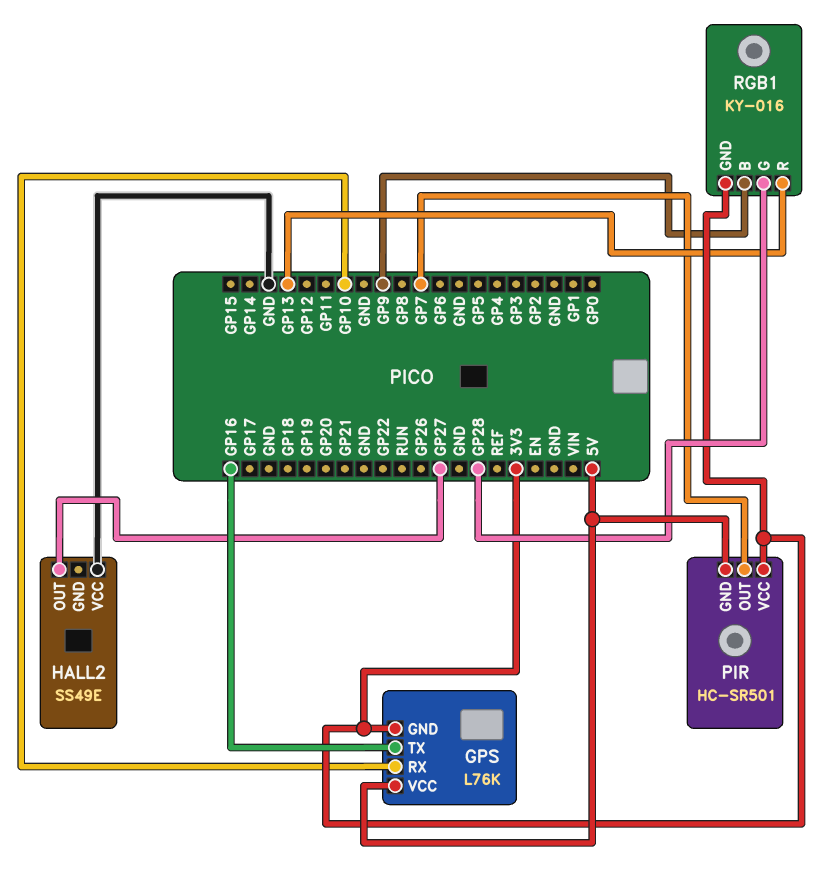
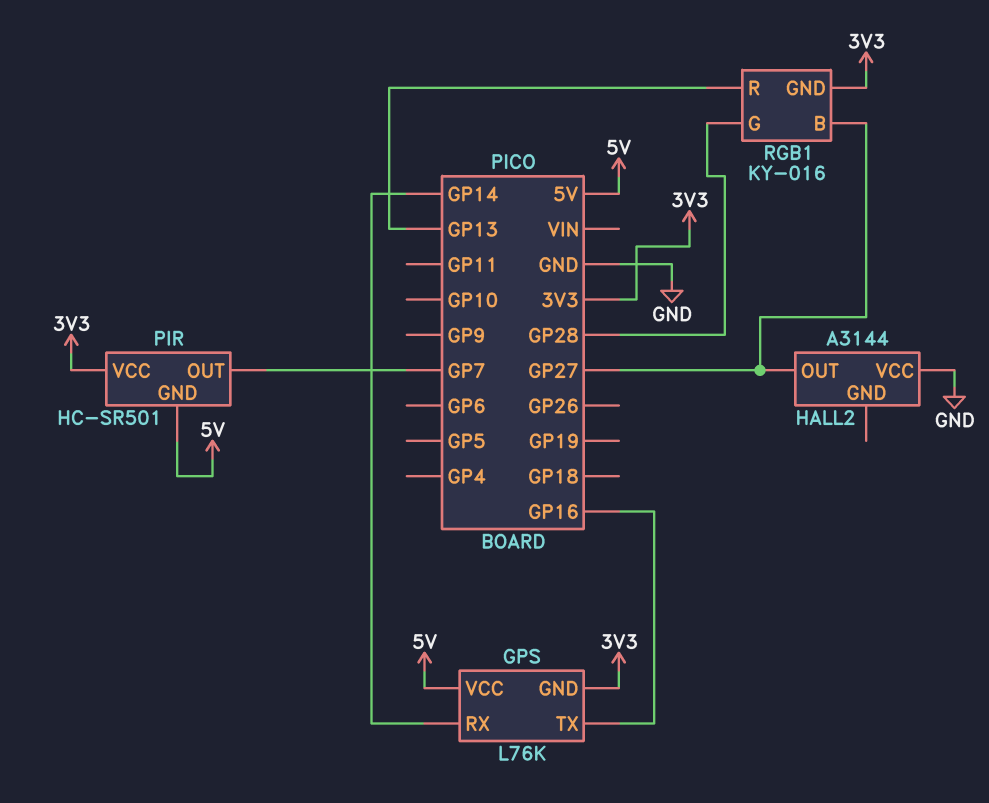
GPS pin RX: GP10 -> GP14
HALL2: SS49E -> A3144
RGB1 pin B: GP9 -> GP27

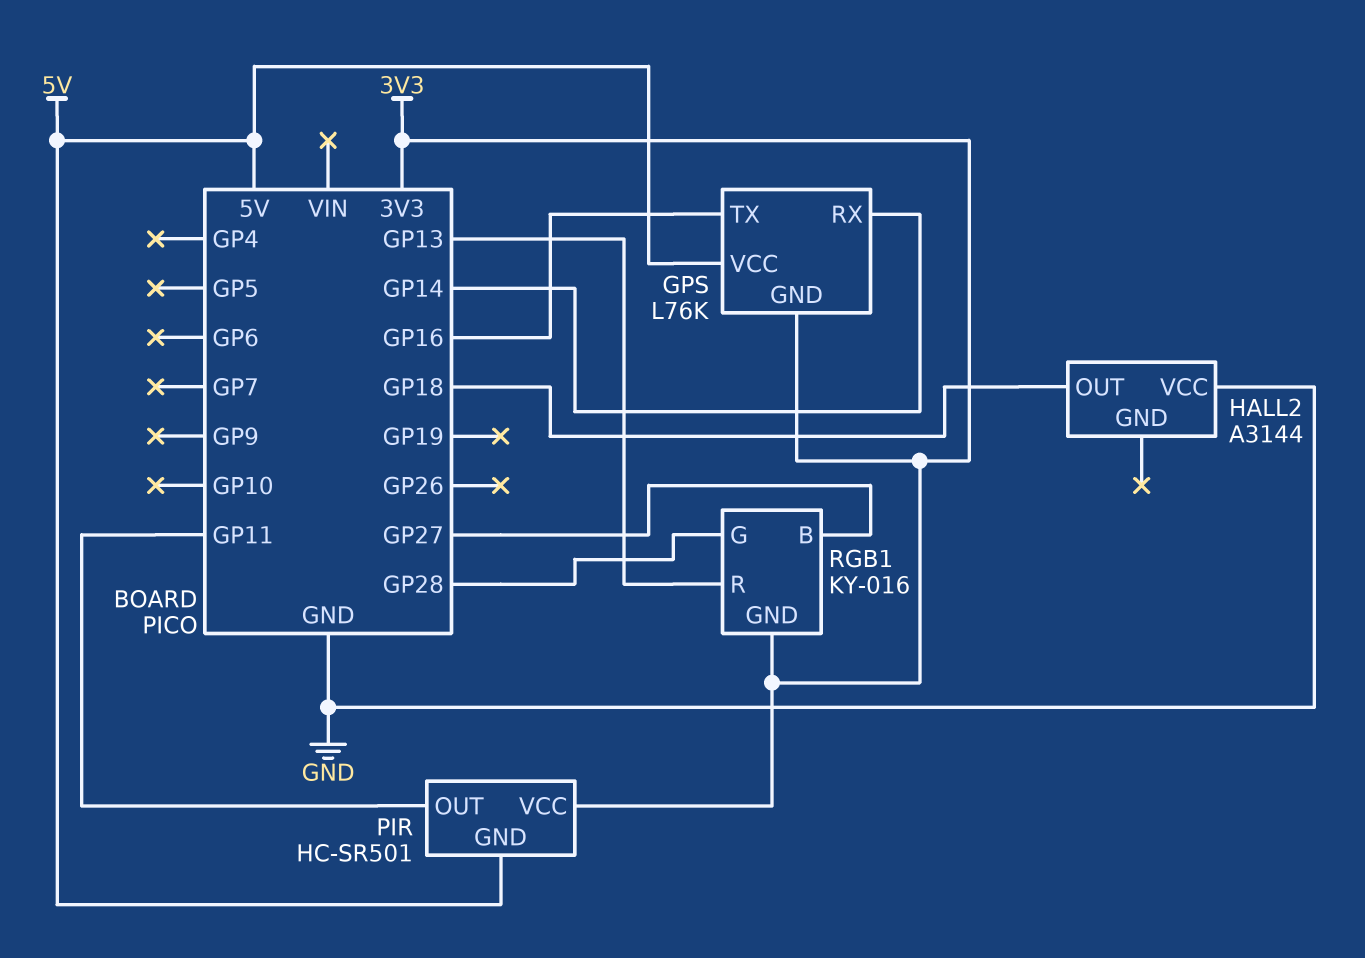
HALL2 pin OUT: GP27 -> GP18
PIR pin OUT: GP7 -> GP11

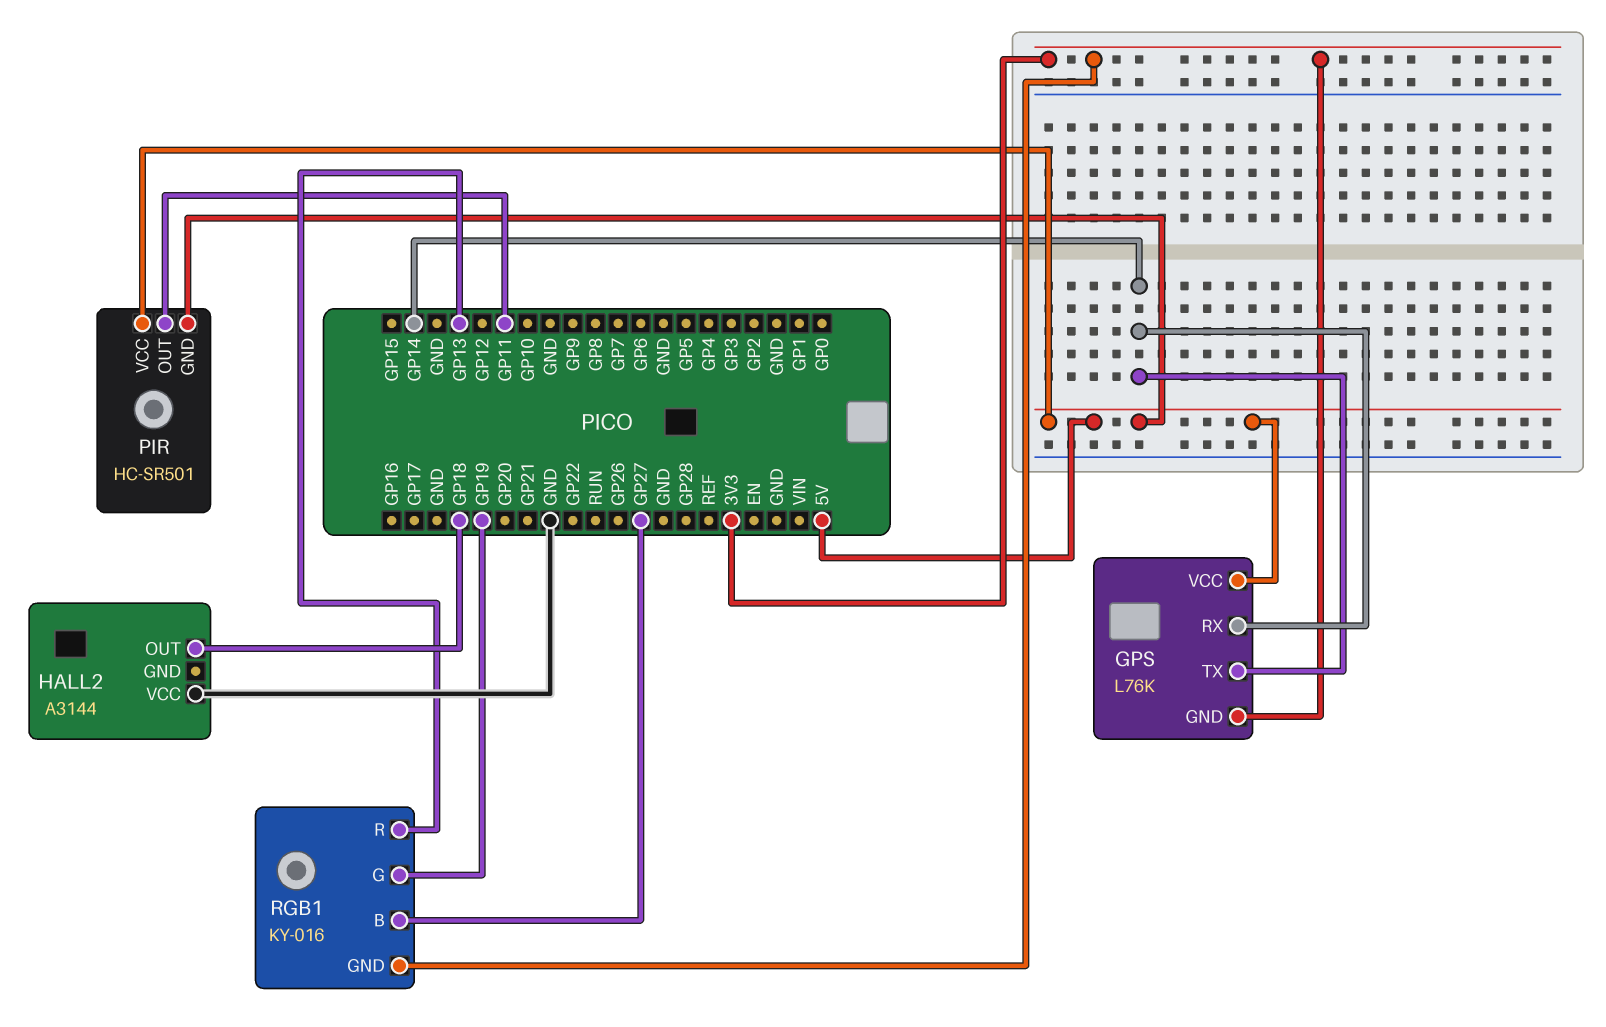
GPS pin TX: GP16 -> GP14
PIR pin VCC: 3V3 -> 5V
RGB1 pin G: GP28 -> GP19

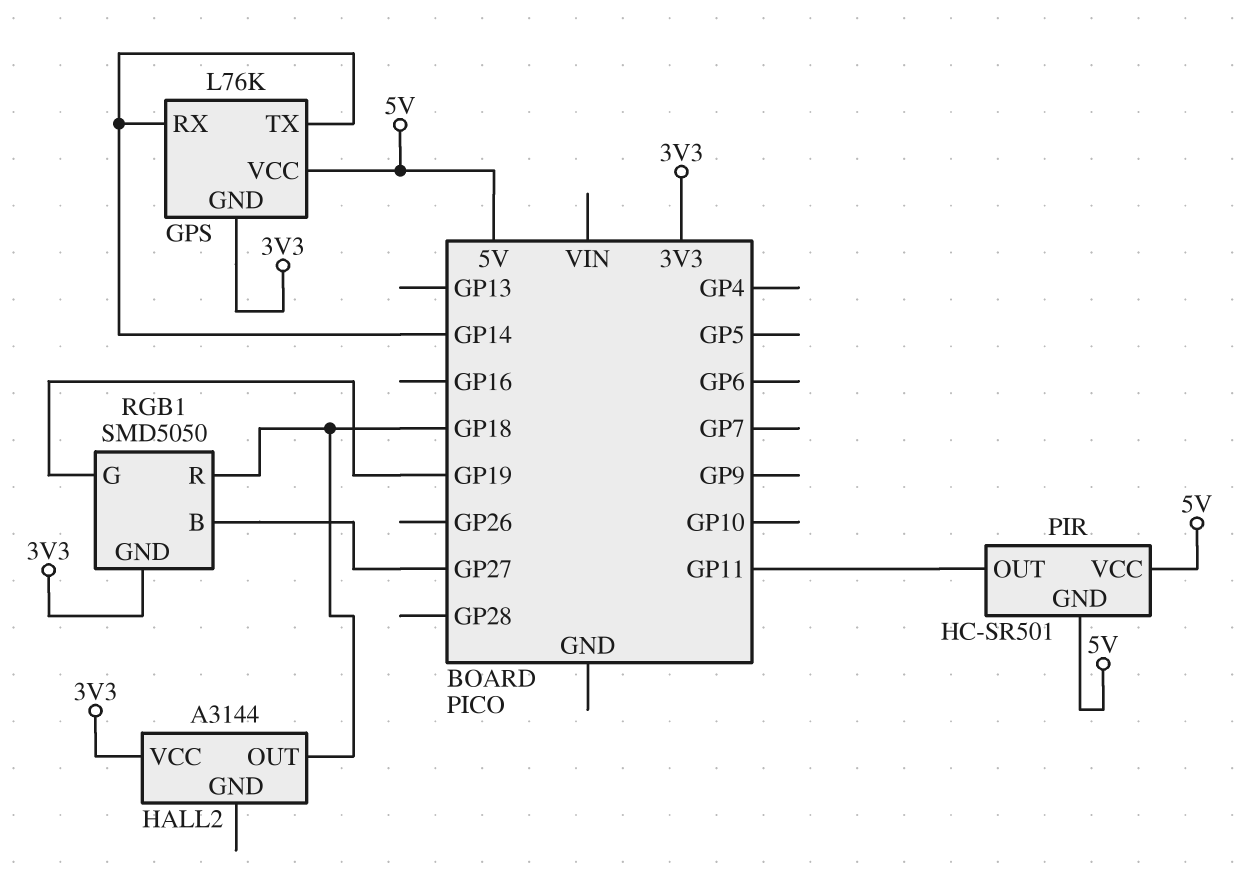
HALL2 pin VCC: GND -> 3V3
RGB1: KY-016 -> SMD5050
RGB1 pin R: GP13 -> GP18

